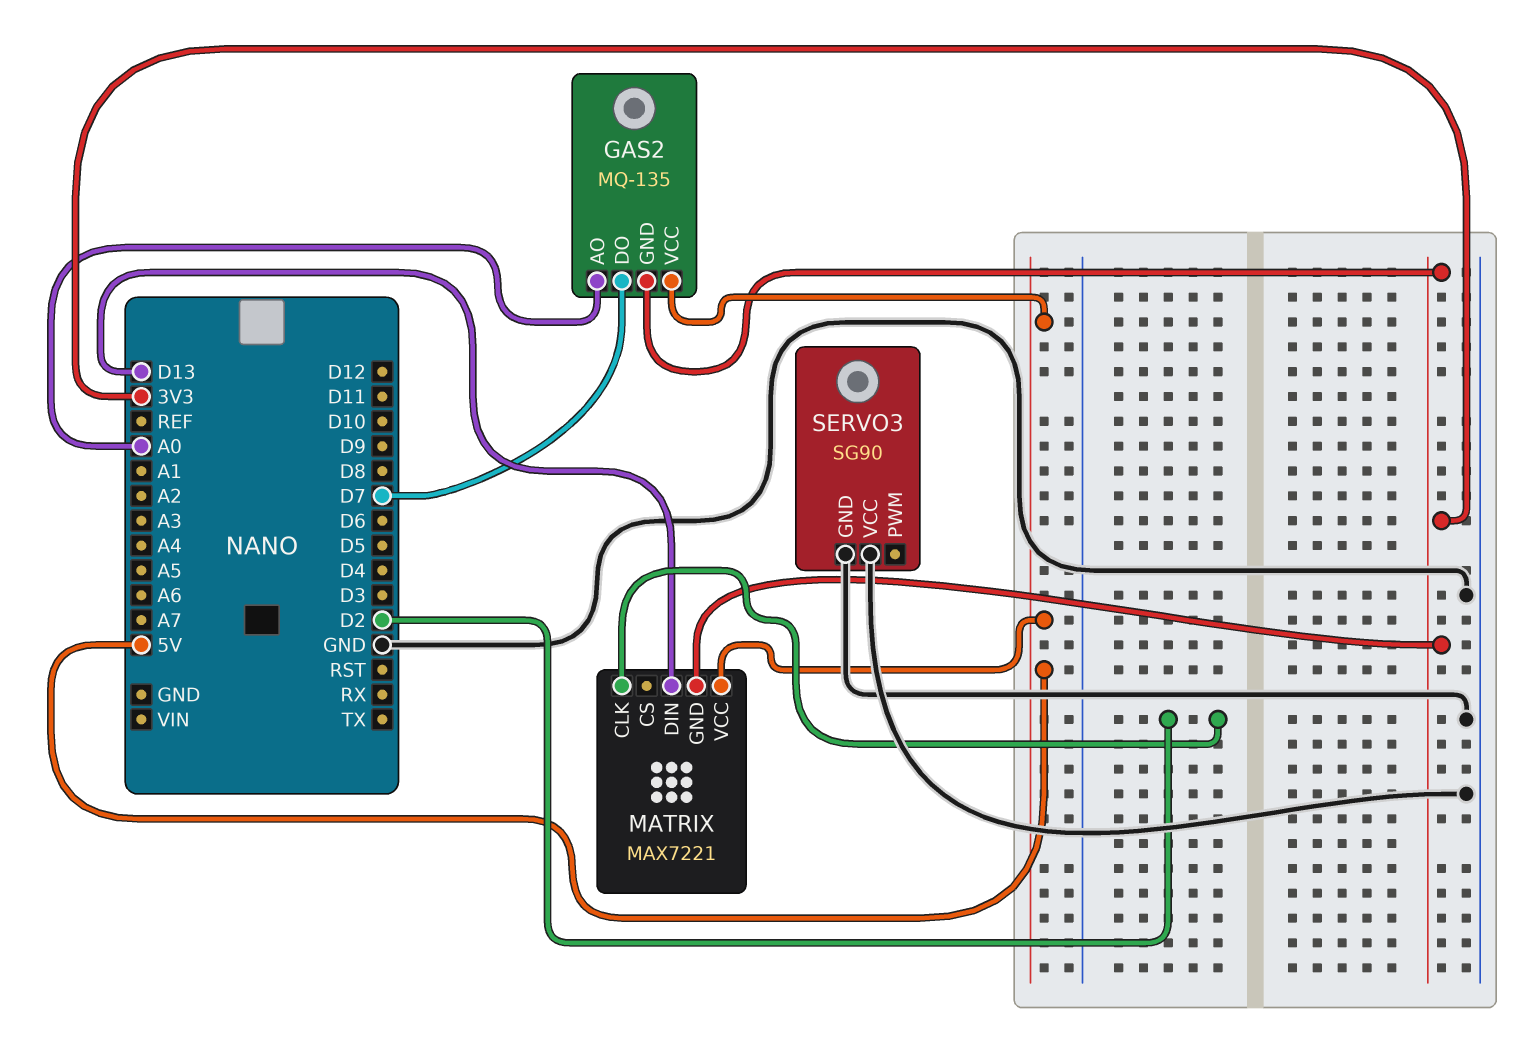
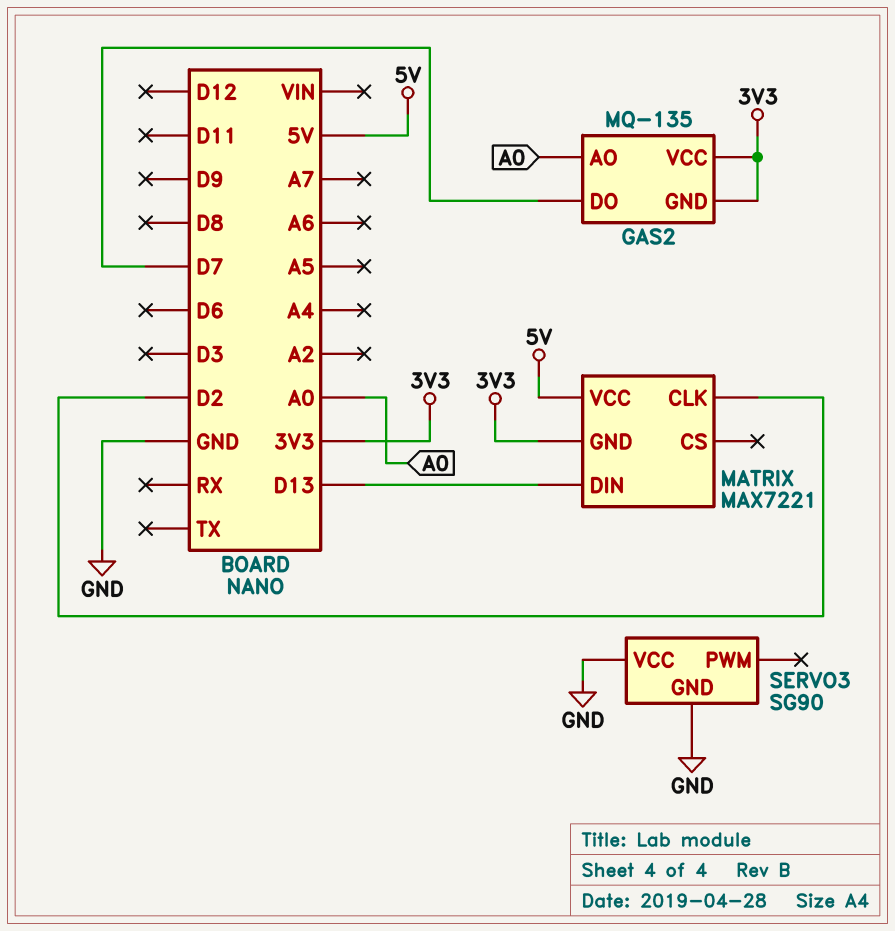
GAS2 pin VCC: 5V -> 3V3

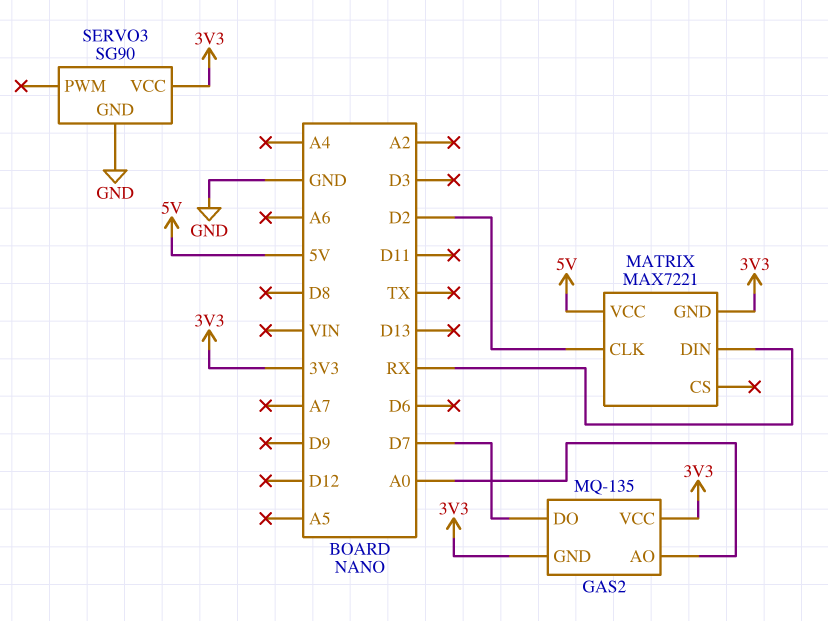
MATRIX pin DIN: D13 -> RX
SERVO3 pin VCC: GND -> 3V3

